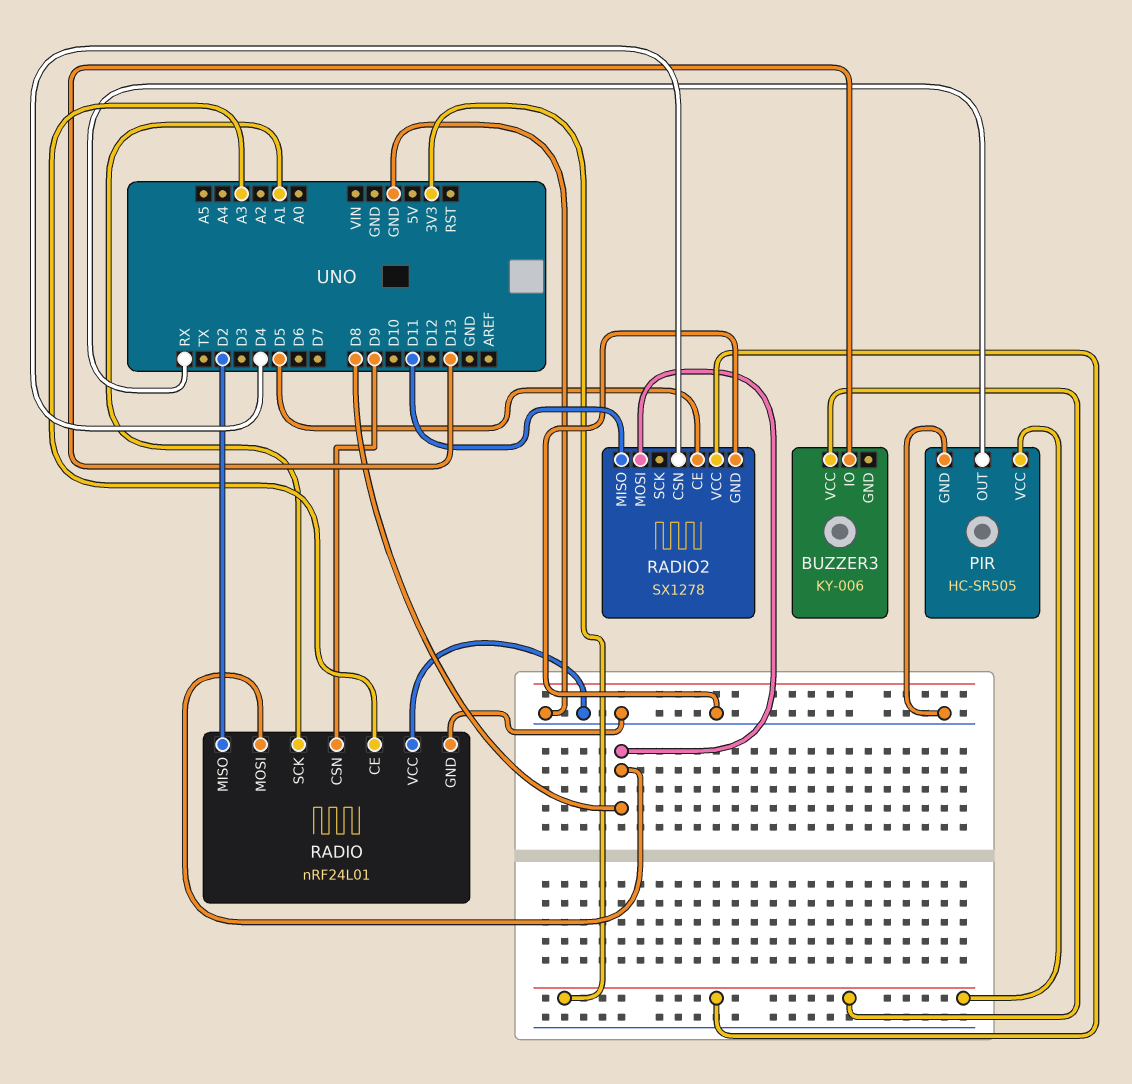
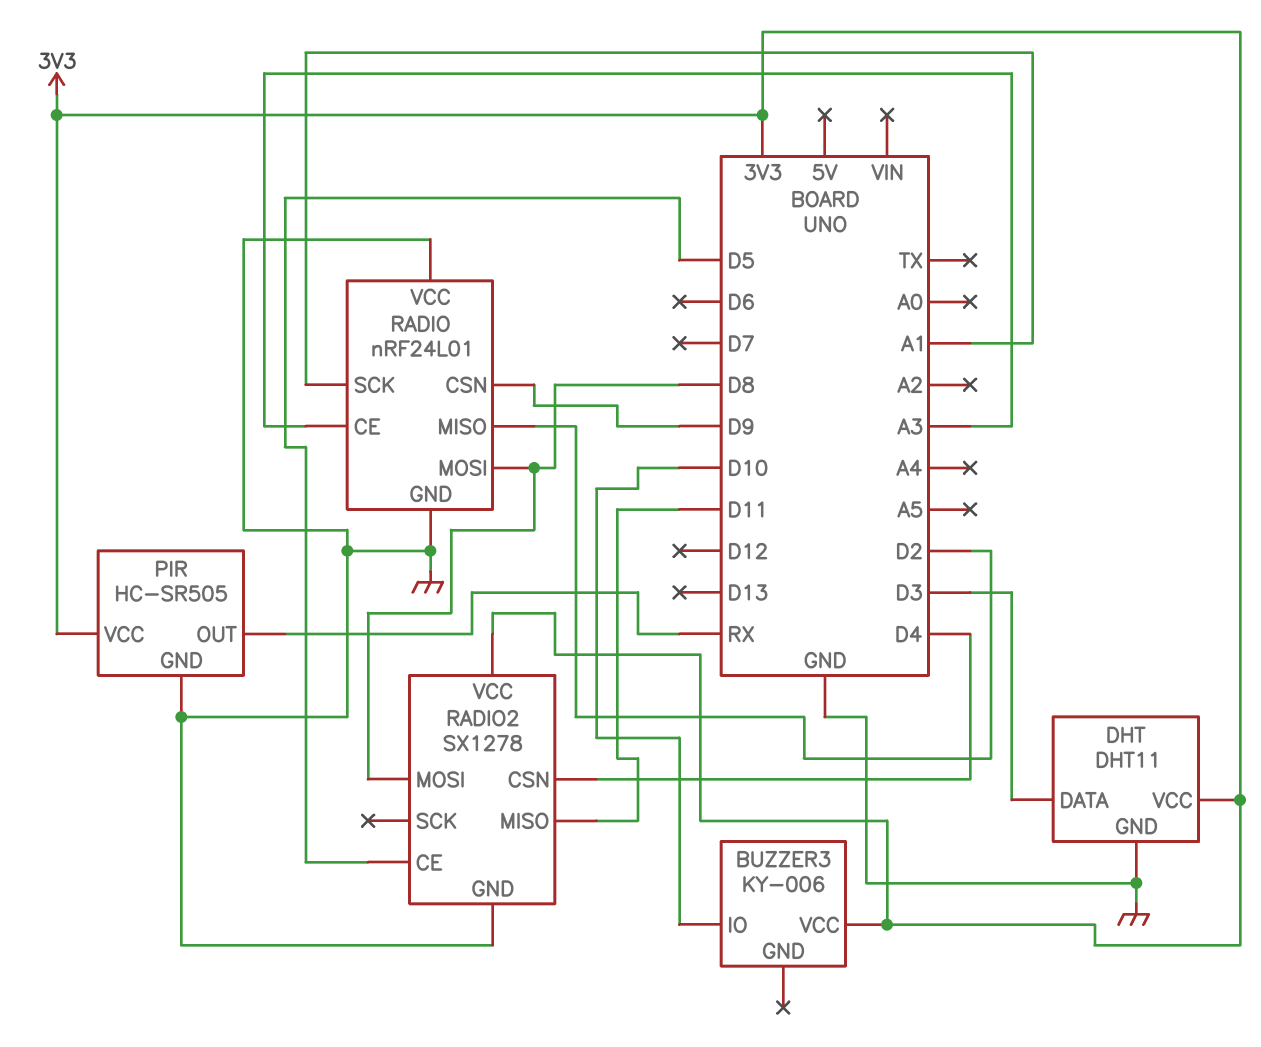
BUZZER3 pin IO: D13 -> D10
DHT: none -> DHT11
DHT pin DATA: none -> D3
DHT pin GND: none -> GND
DHT pin VCC: none -> 3V3

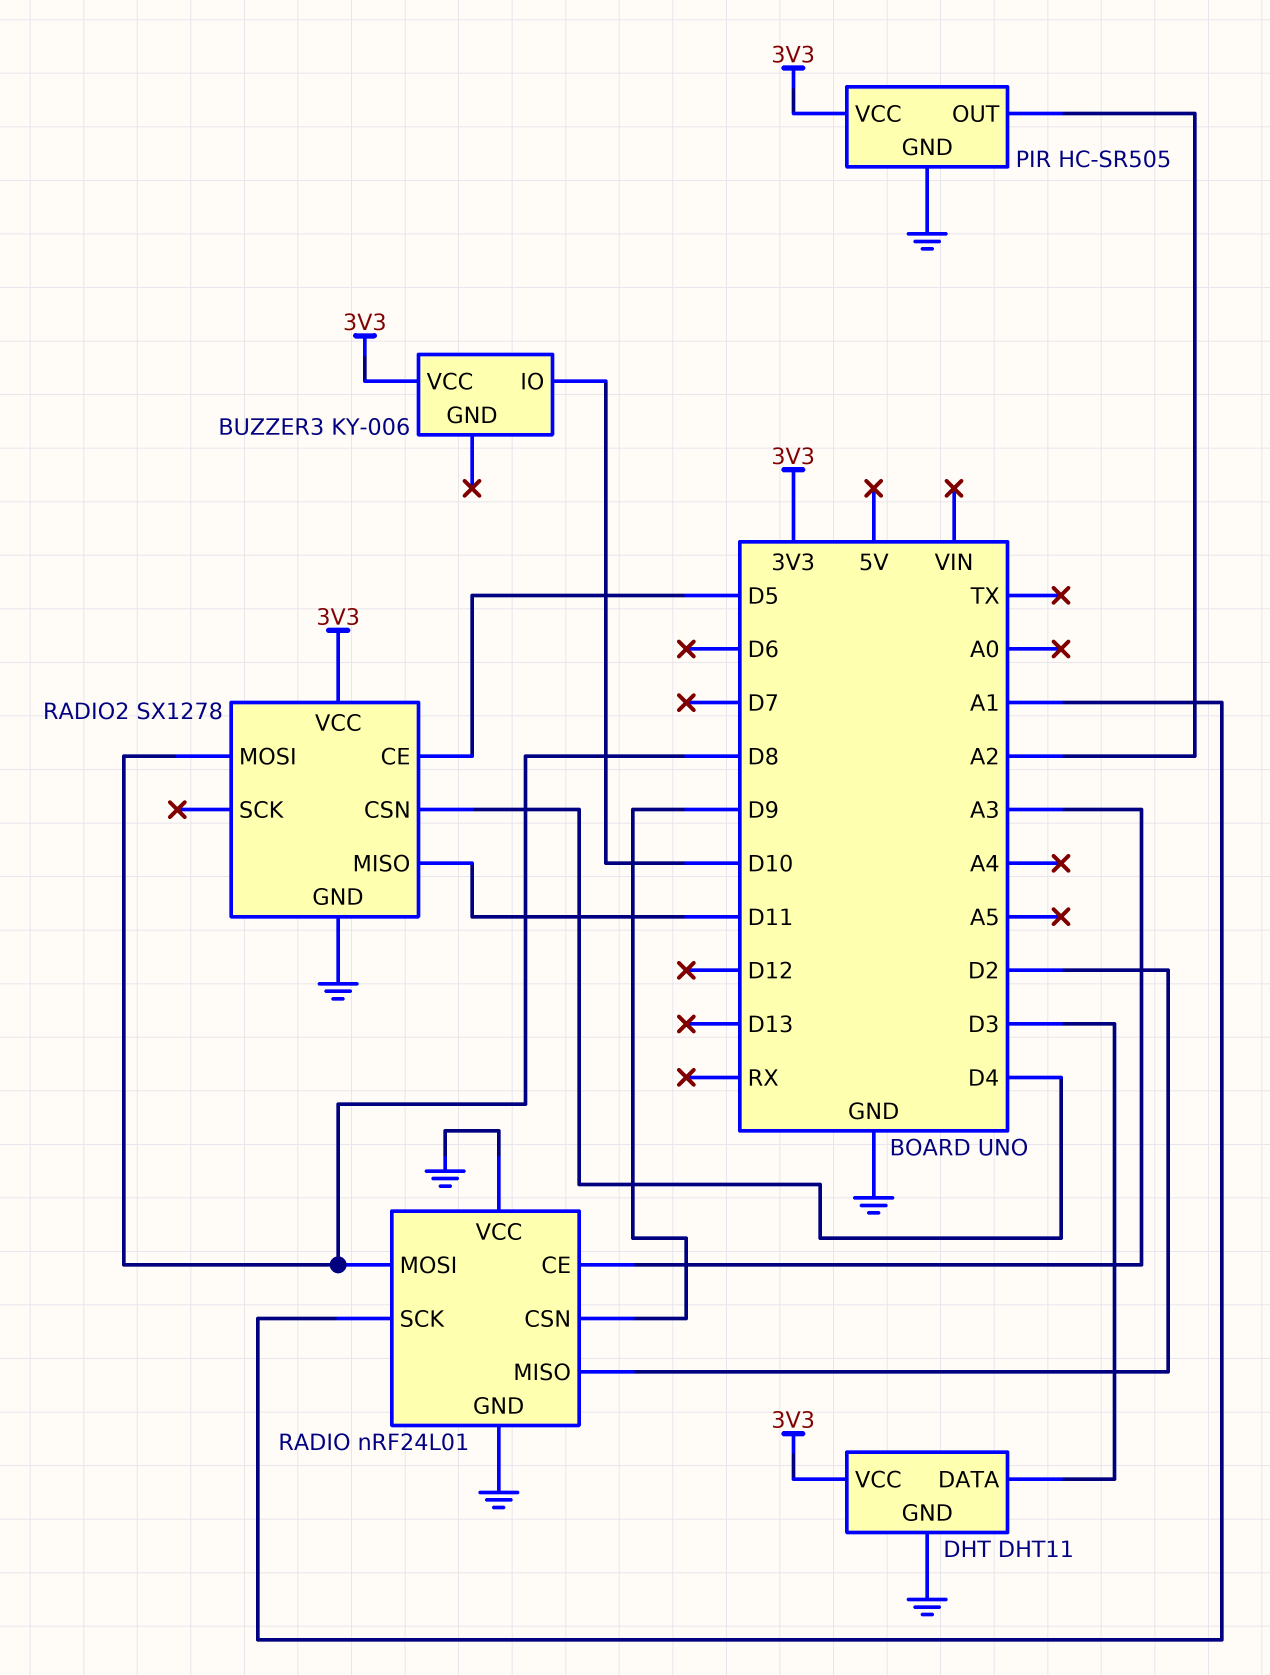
PIR pin OUT: RX -> A2

